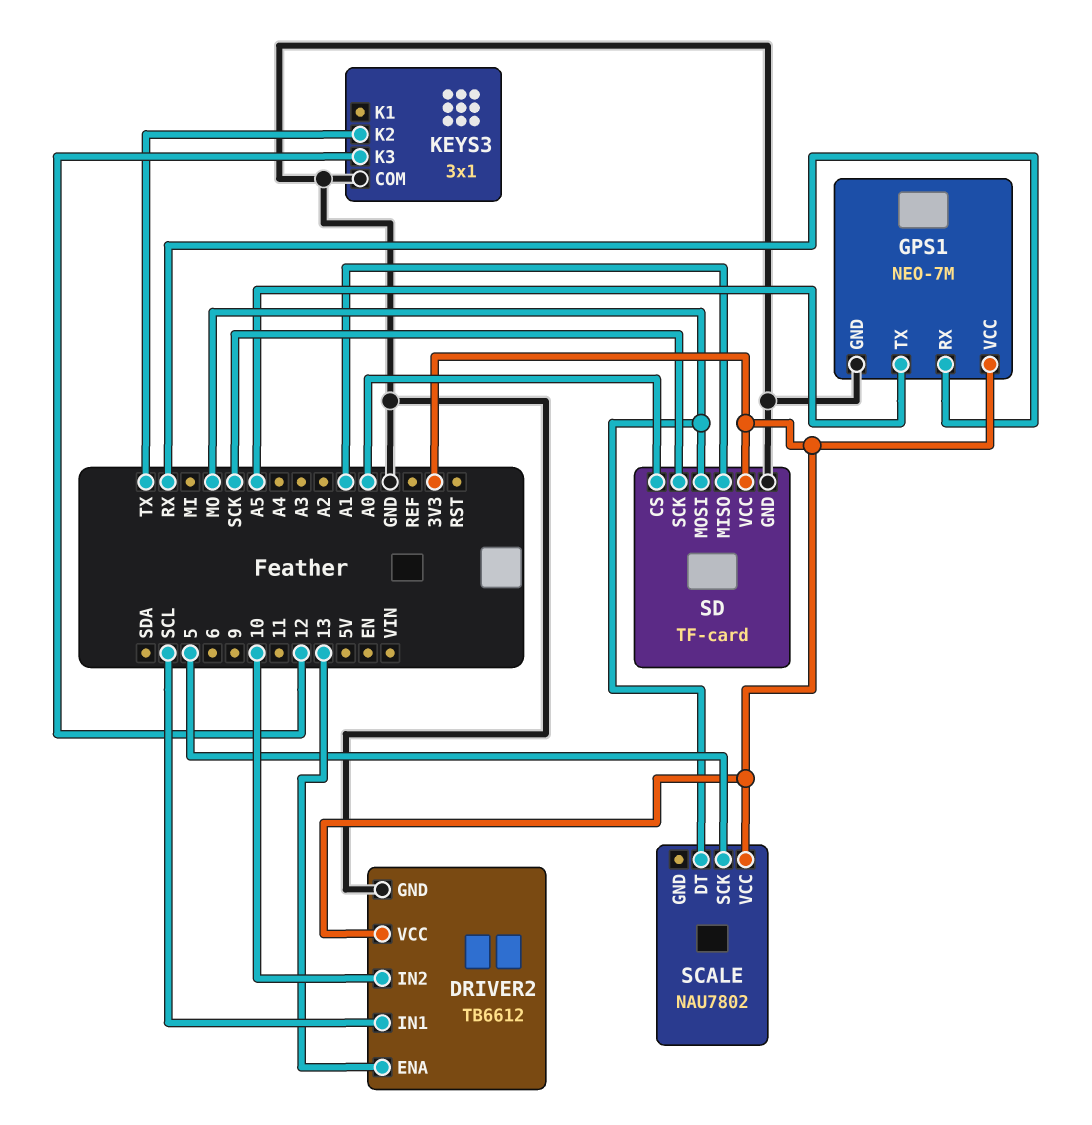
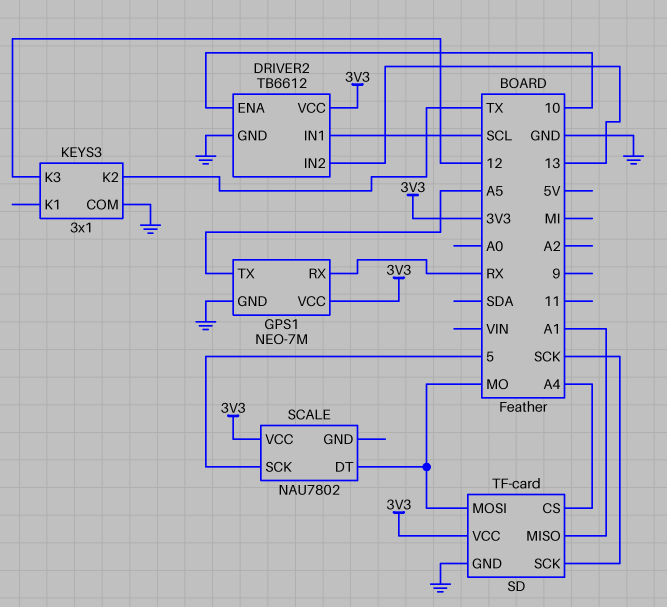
DRIVER2 pin ENA: 13 -> 10
DRIVER2 pin IN2: 10 -> 13
SD pin CS: A0 -> A4

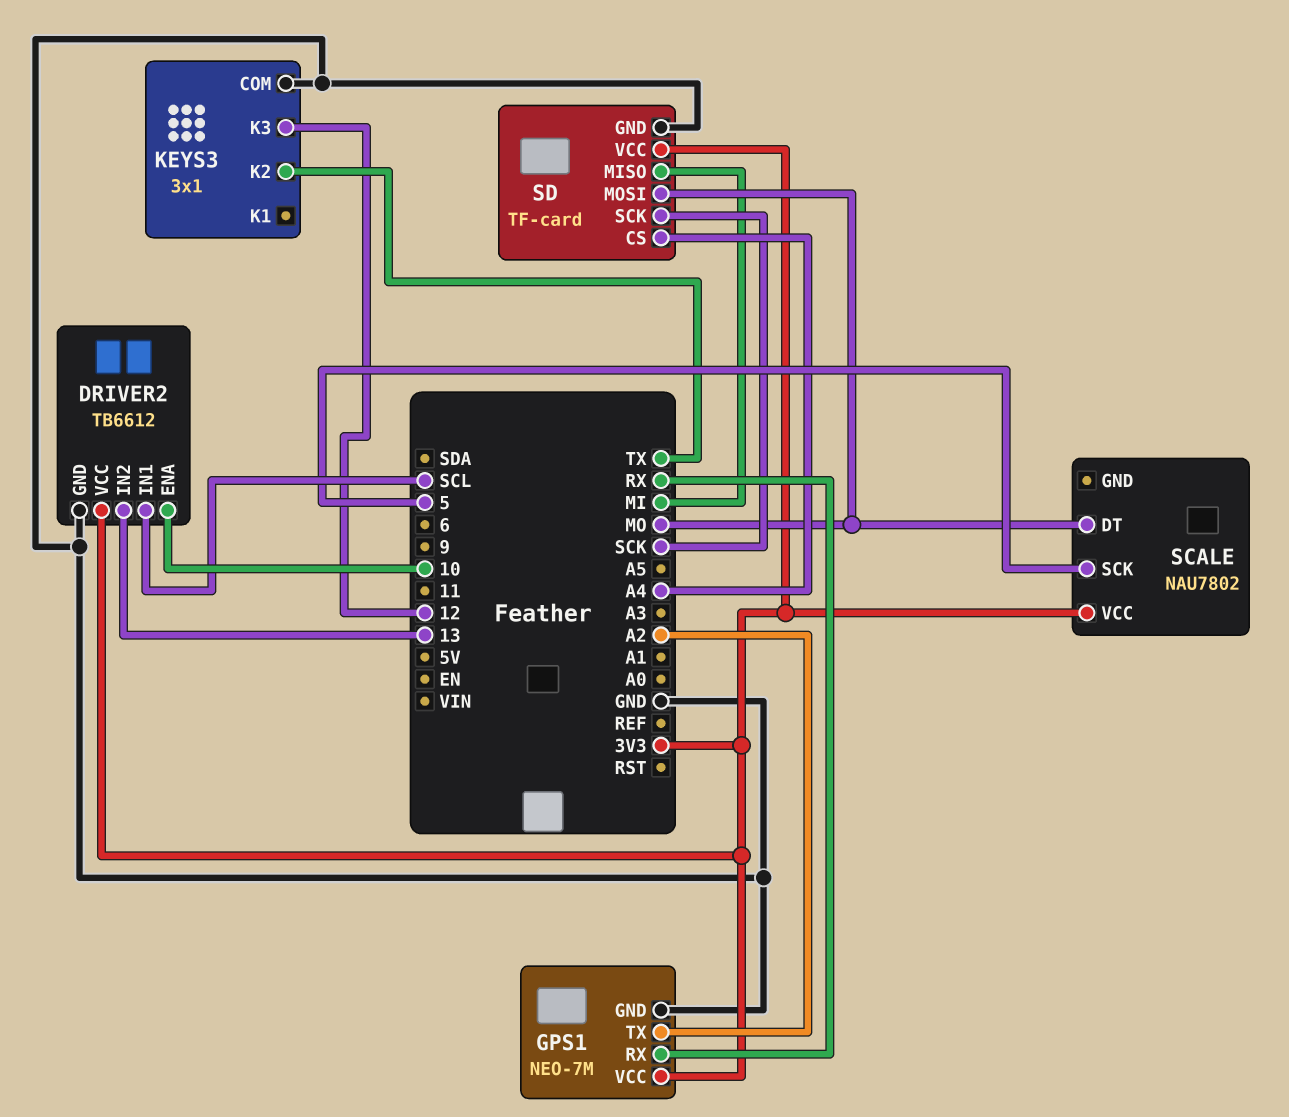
GPS1 pin TX: A5 -> A2
SD pin MISO: A1 -> MI

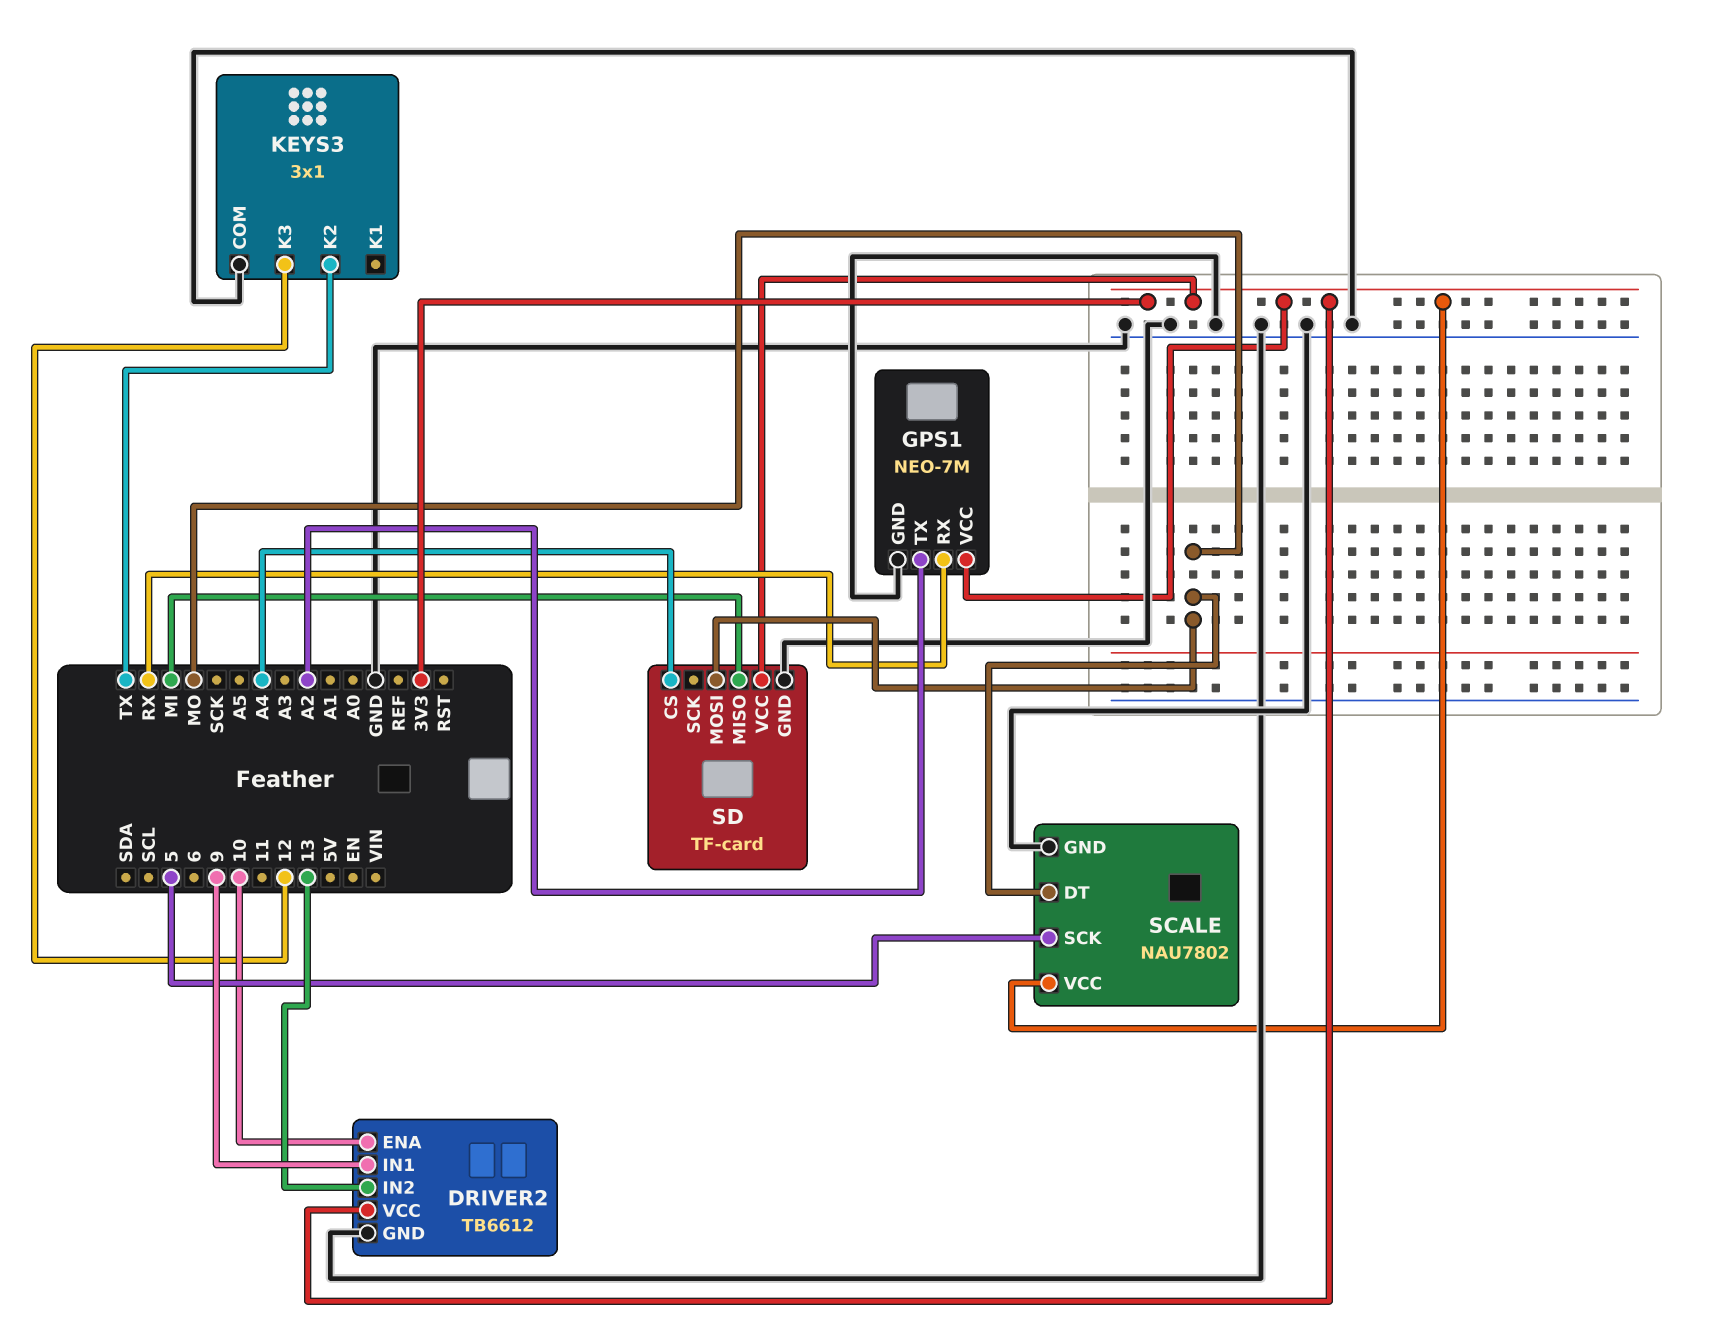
DRIVER2 pin IN1: SCL -> 9
SCALE pin GND: none -> GND
SD pin SCK: SCK -> none

